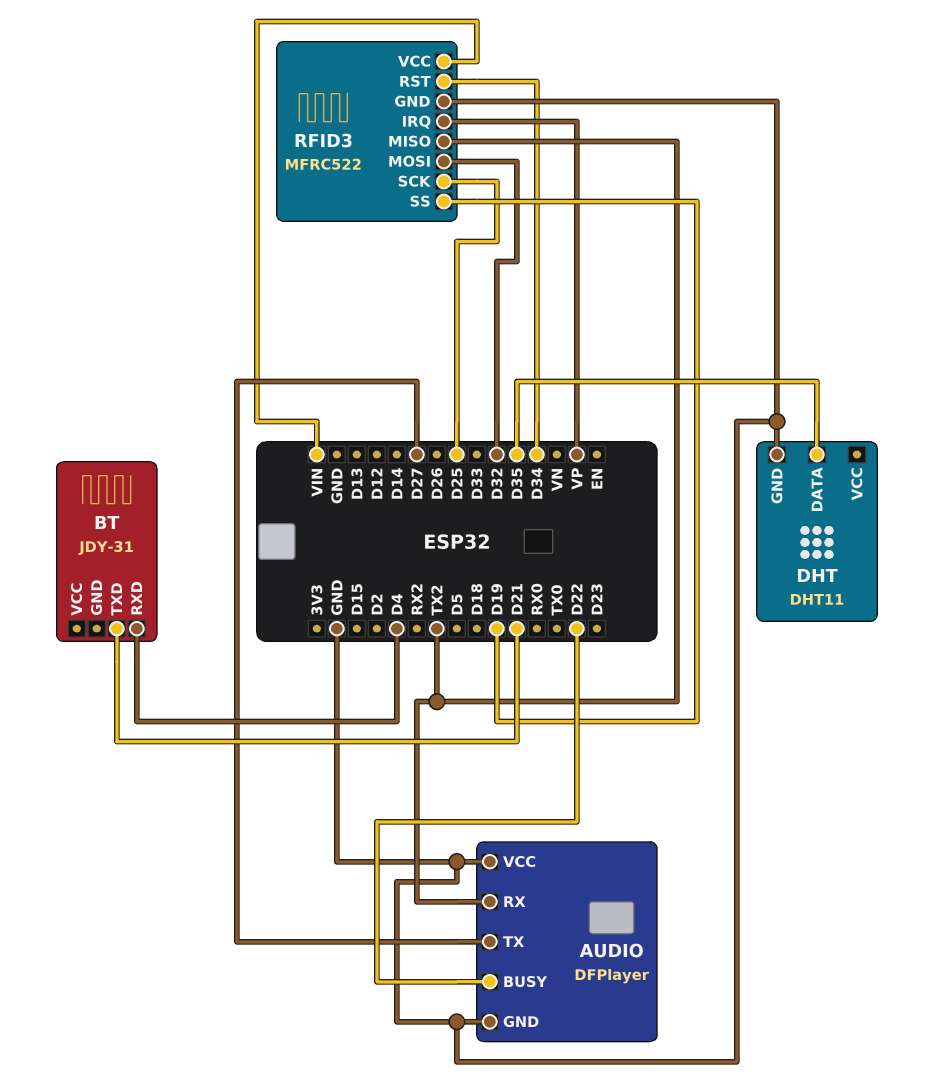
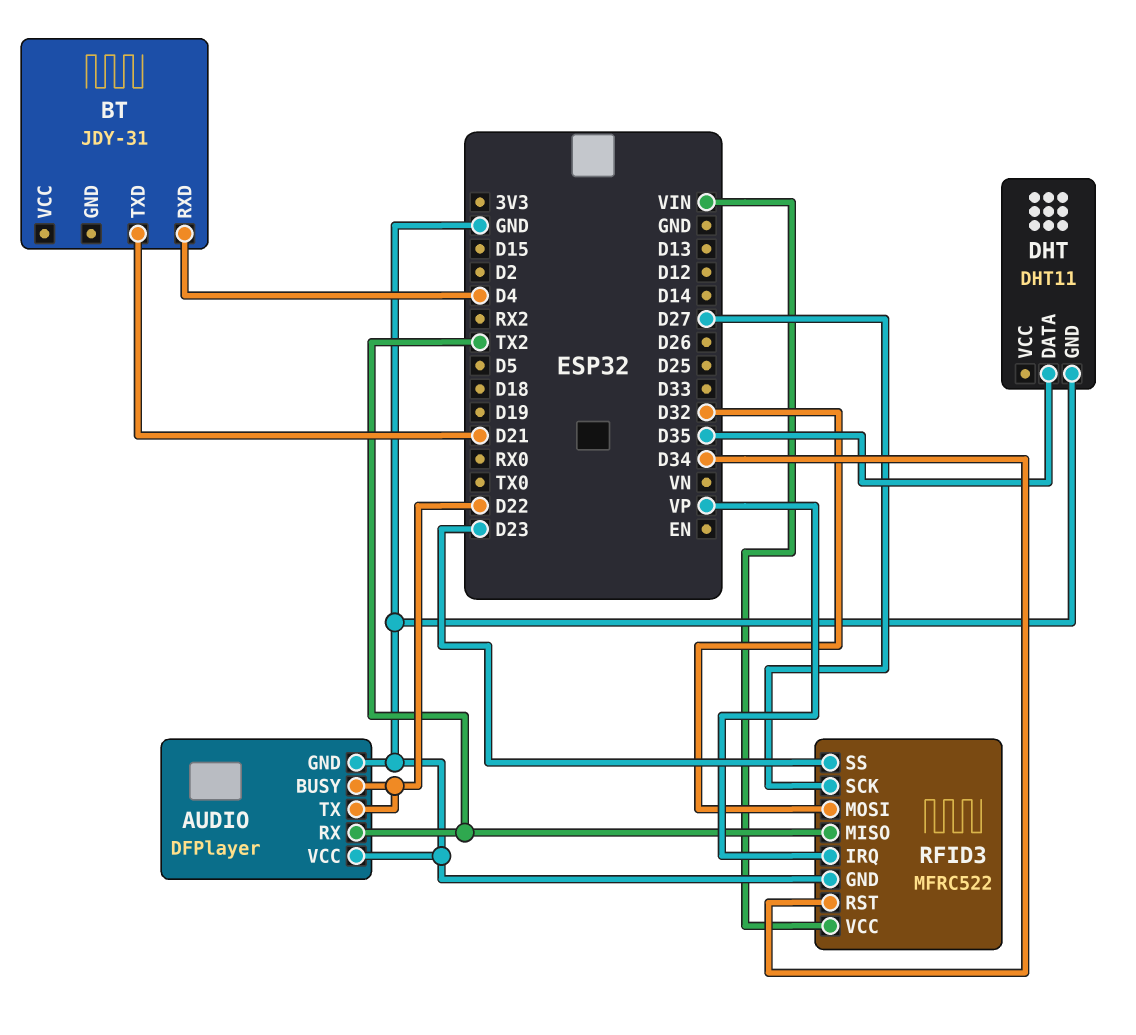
AUDIO pin TX: D27 -> D22
RFID3 pin SCK: D25 -> D27
RFID3 pin SS: D19 -> D23

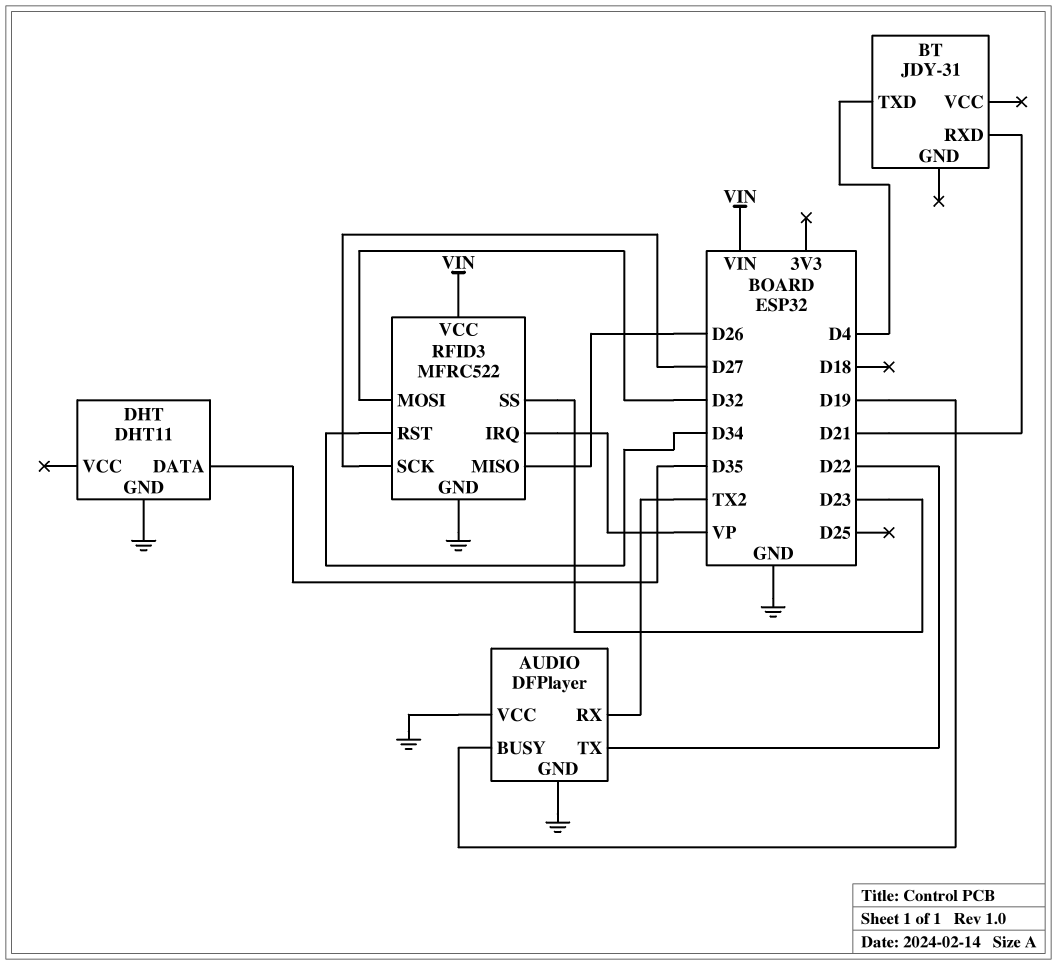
AUDIO pin BUSY: D22 -> D19
BT pin RXD: D4 -> D21
BT pin TXD: D21 -> D4
RFID3 pin MISO: TX2 -> D26

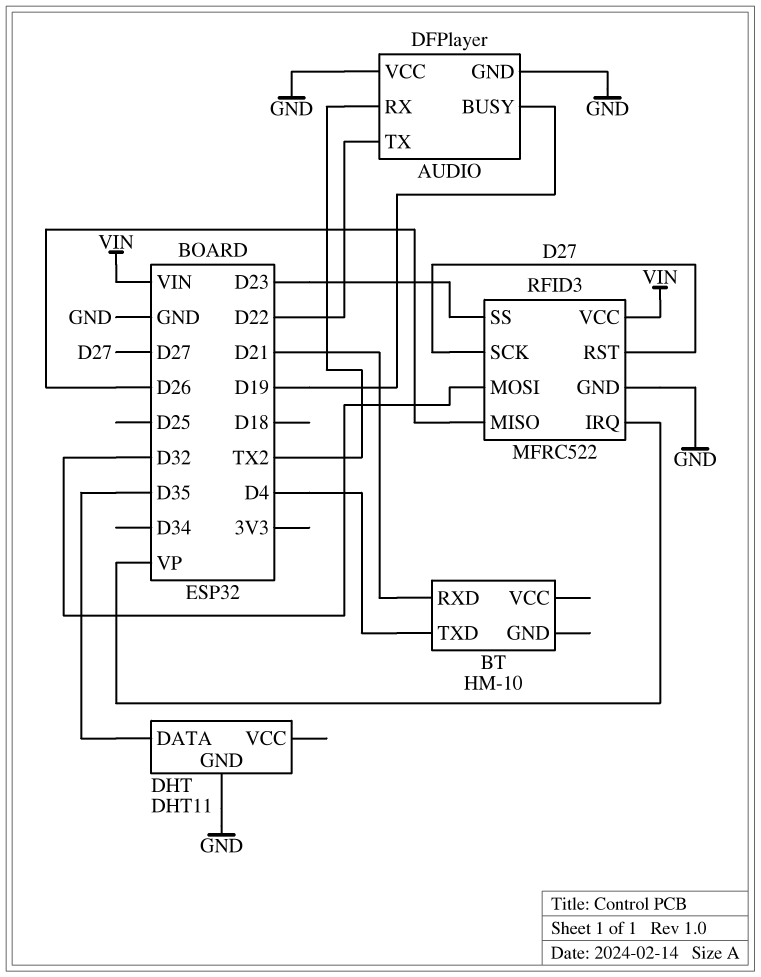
BT: JDY-31 -> HM-10
RFID3 pin RST: D34 -> D27

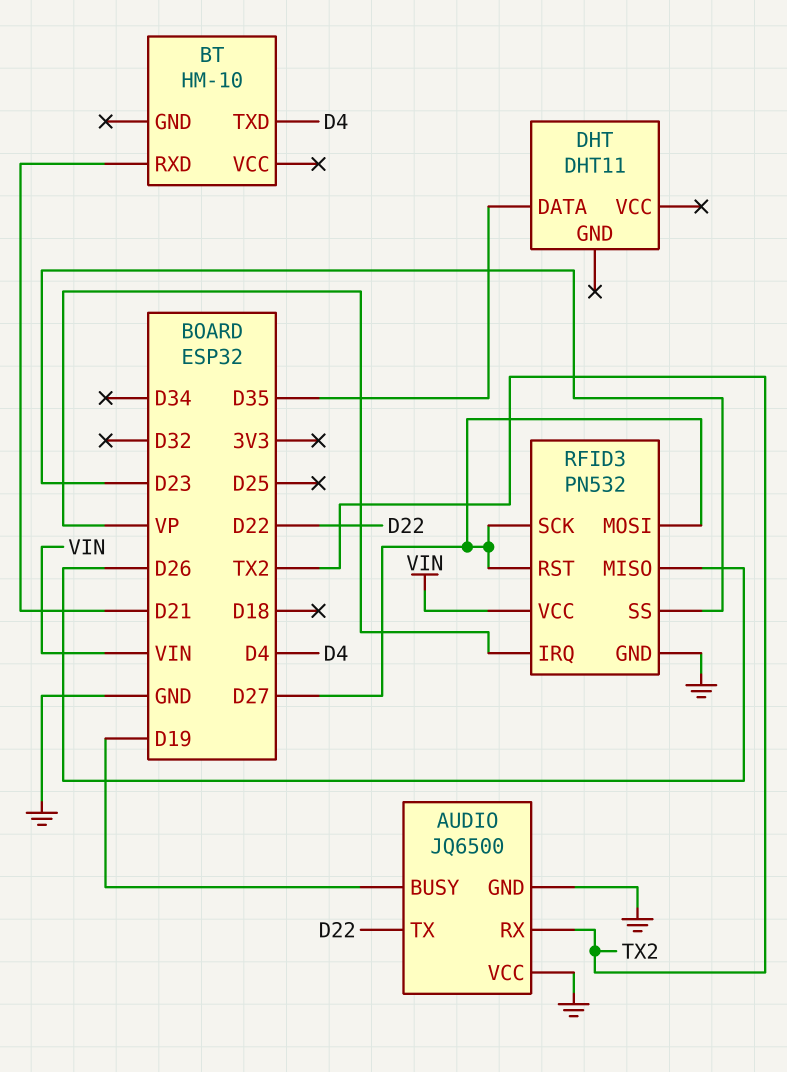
AUDIO: DFPlayer -> JQ6500
DHT pin GND: GND -> none
RFID3: MFRC522 -> PN532
RFID3 pin MOSI: D32 -> D27

